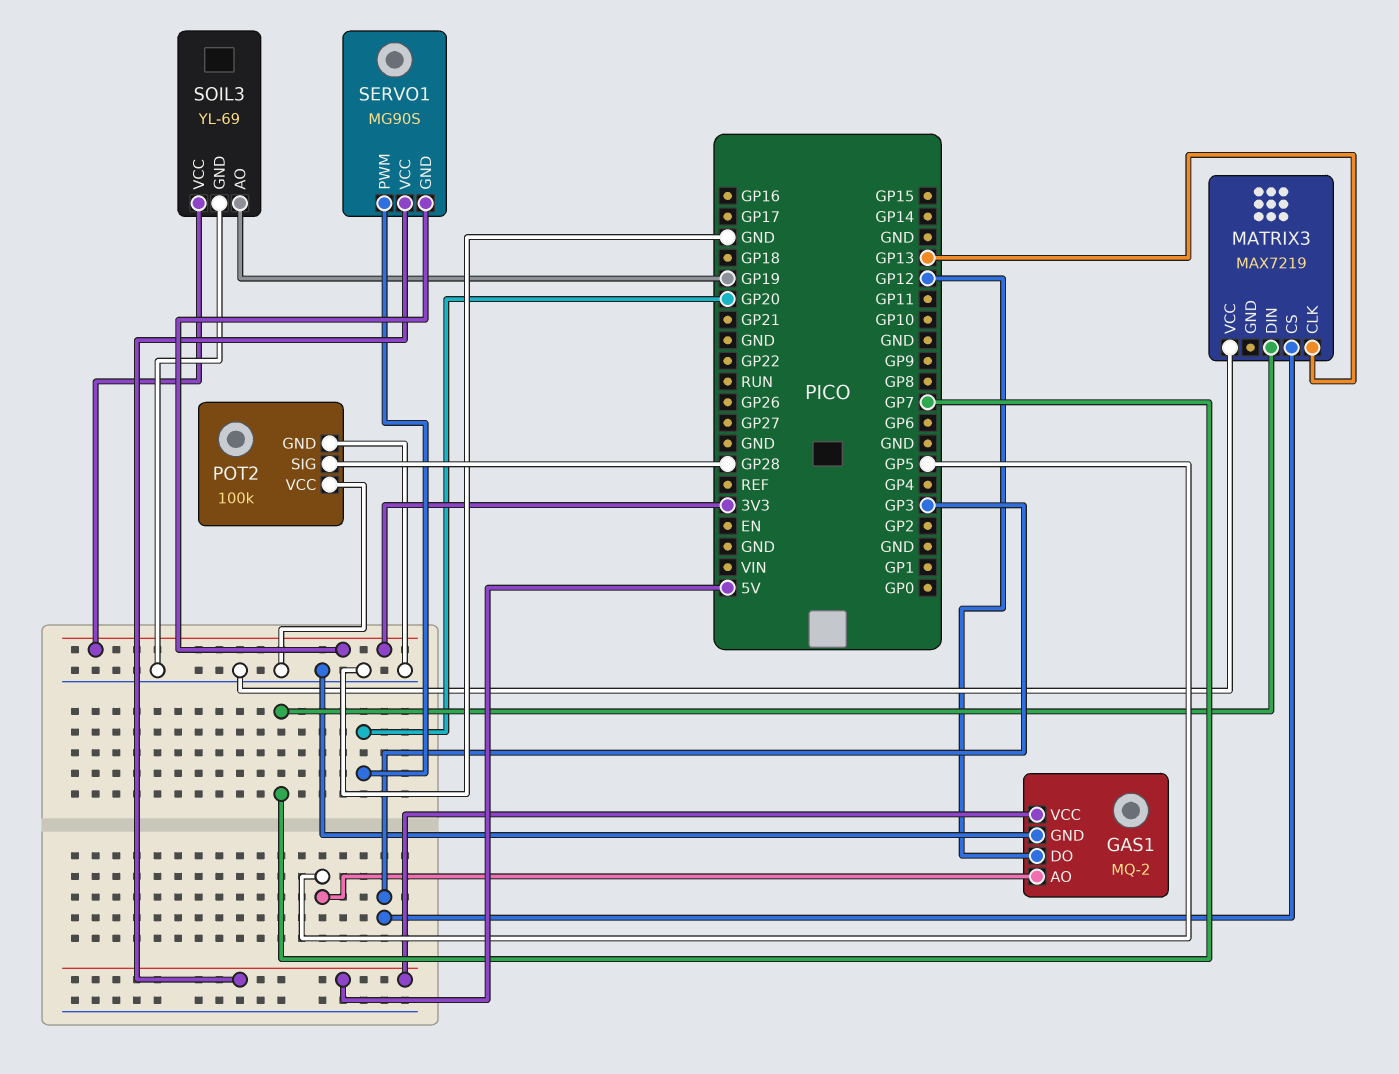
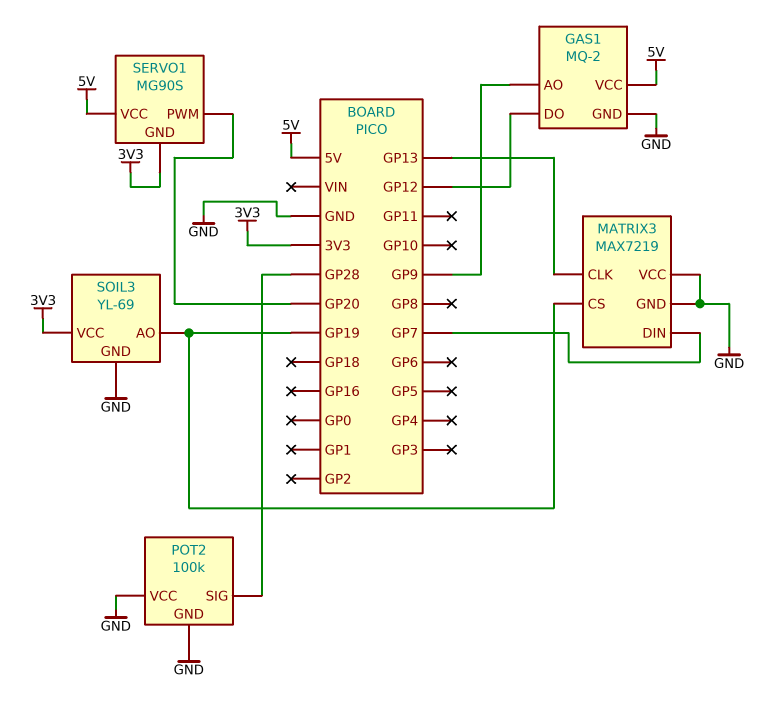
GAS1 pin AO: GP5 -> GP9
MATRIX3 pin CS: GP3 -> GP19
MATRIX3 pin GND: none -> GND

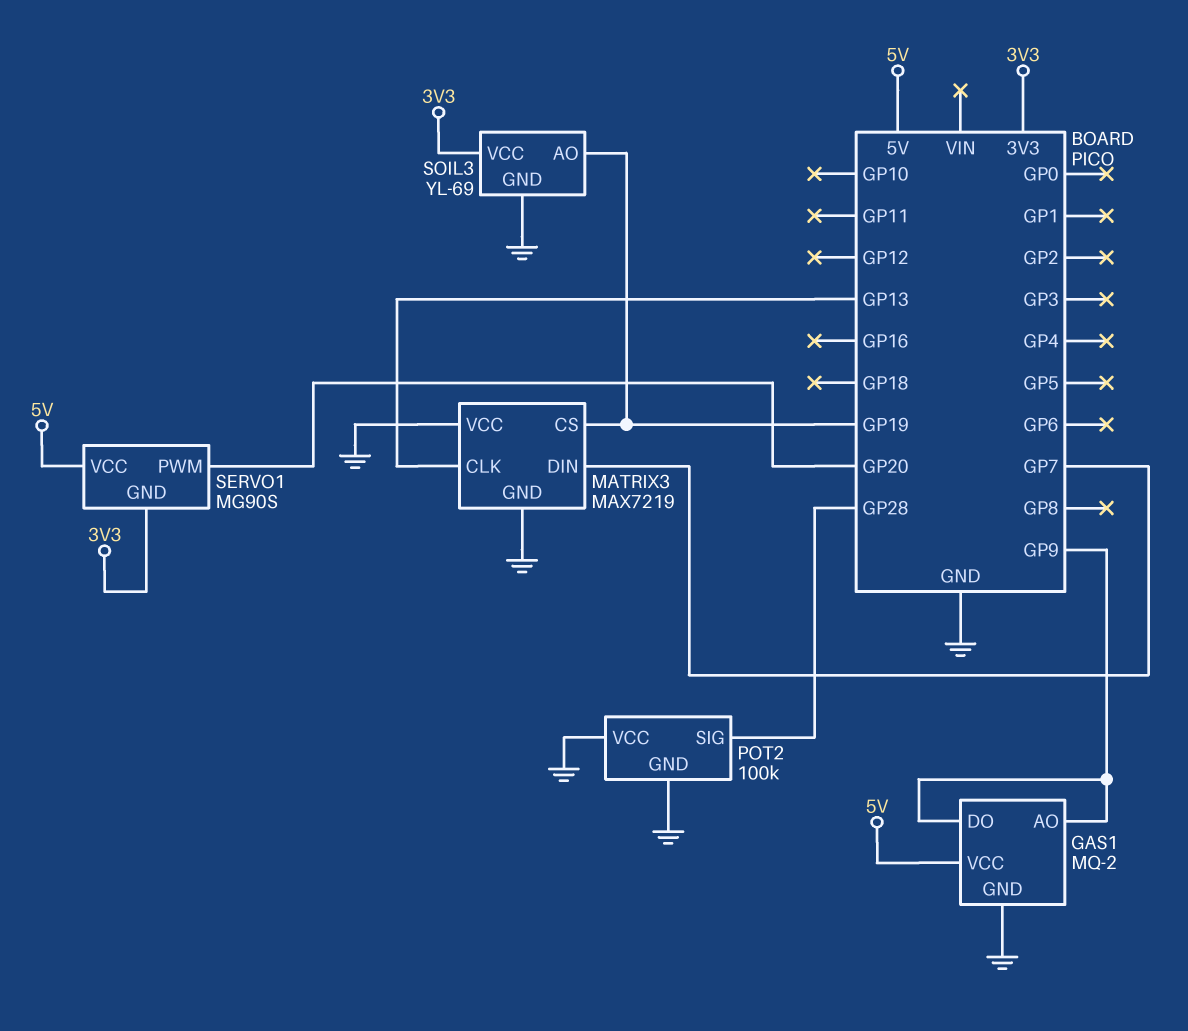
GAS1 pin DO: GP12 -> GP9

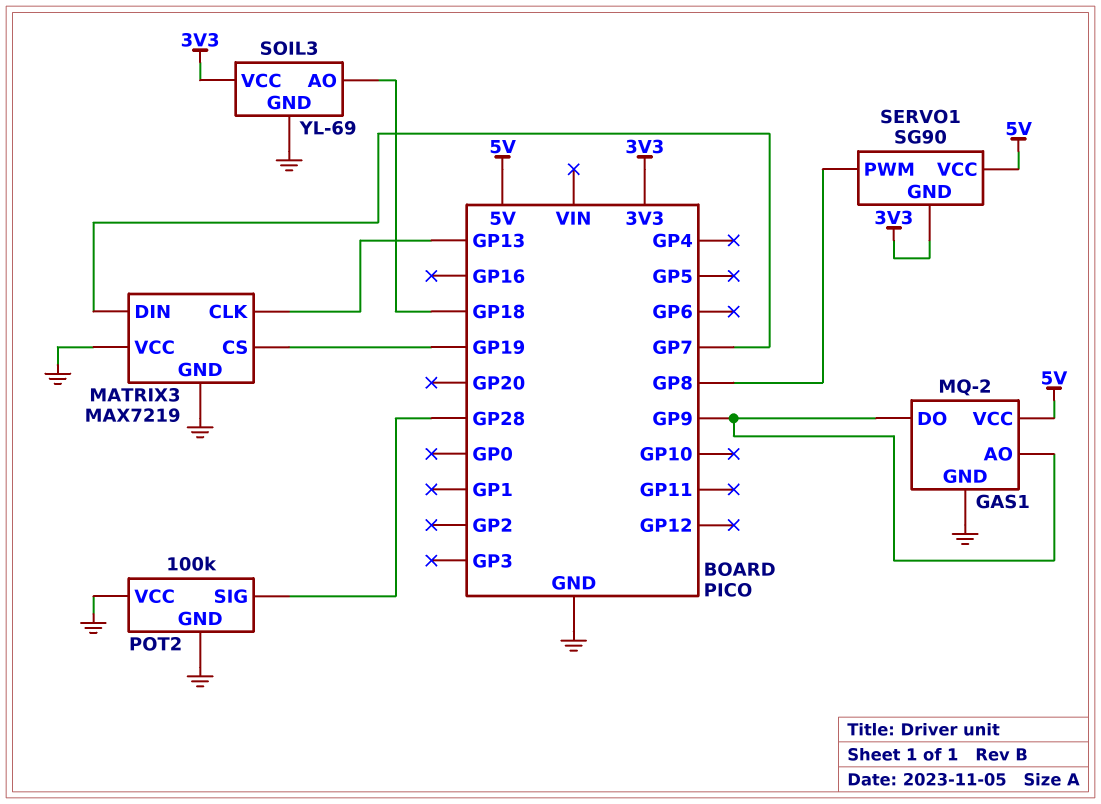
SERVO1: MG90S -> SG90
SERVO1 pin PWM: GP20 -> GP8
SOIL3 pin AO: GP19 -> GP18

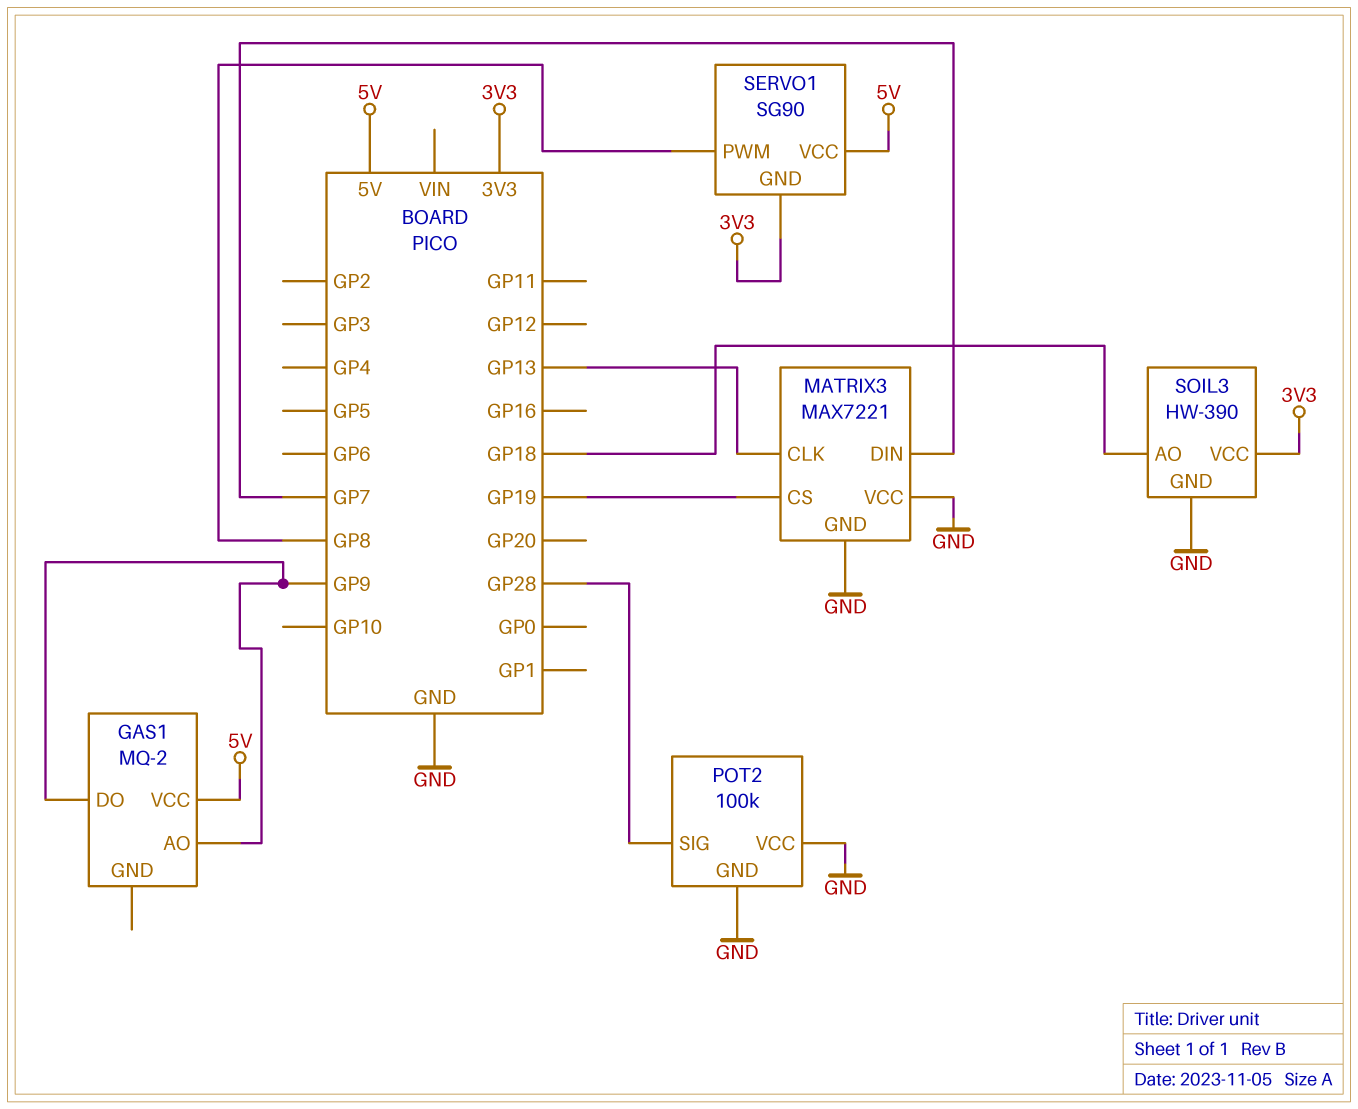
GAS1 pin GND: GND -> none
MATRIX3: MAX7219 -> MAX7221
SOIL3: YL-69 -> HW-390

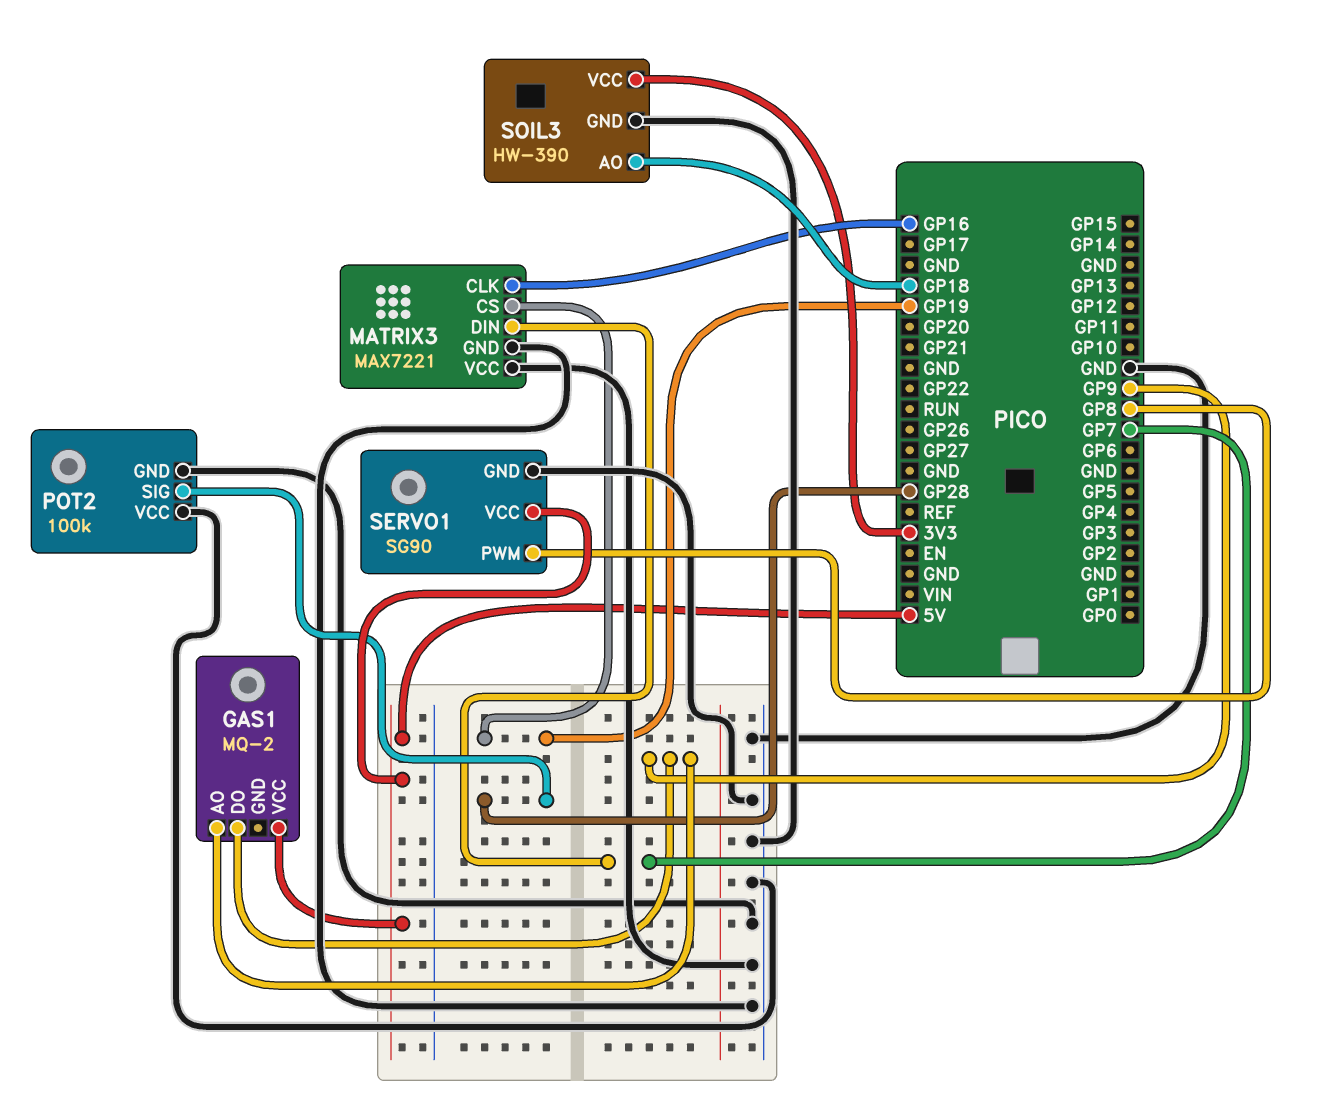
MATRIX3 pin CLK: GP13 -> GP16
SERVO1 pin GND: 3V3 -> GND

